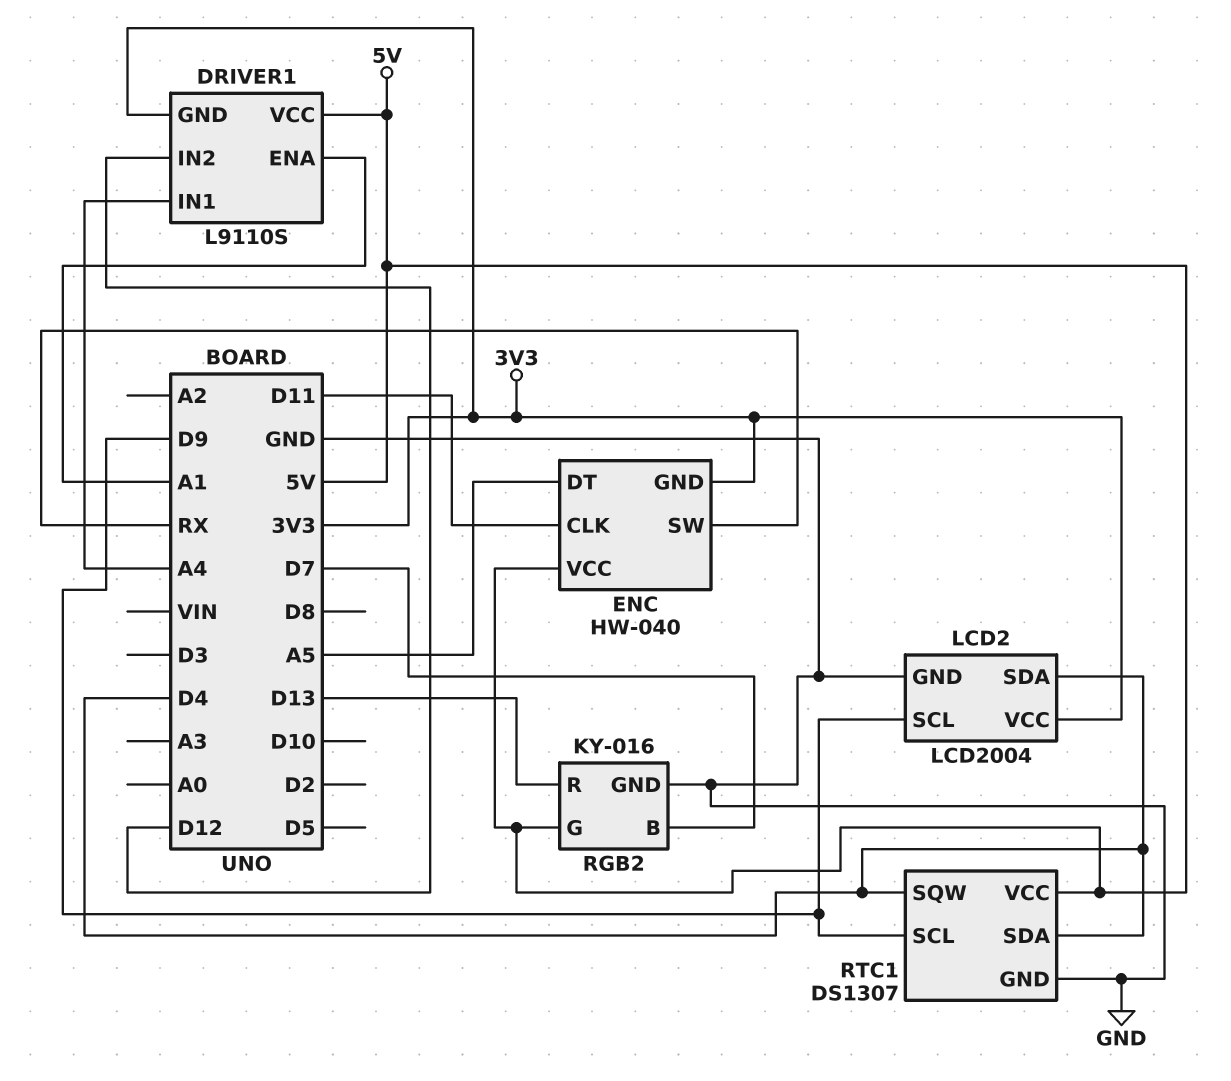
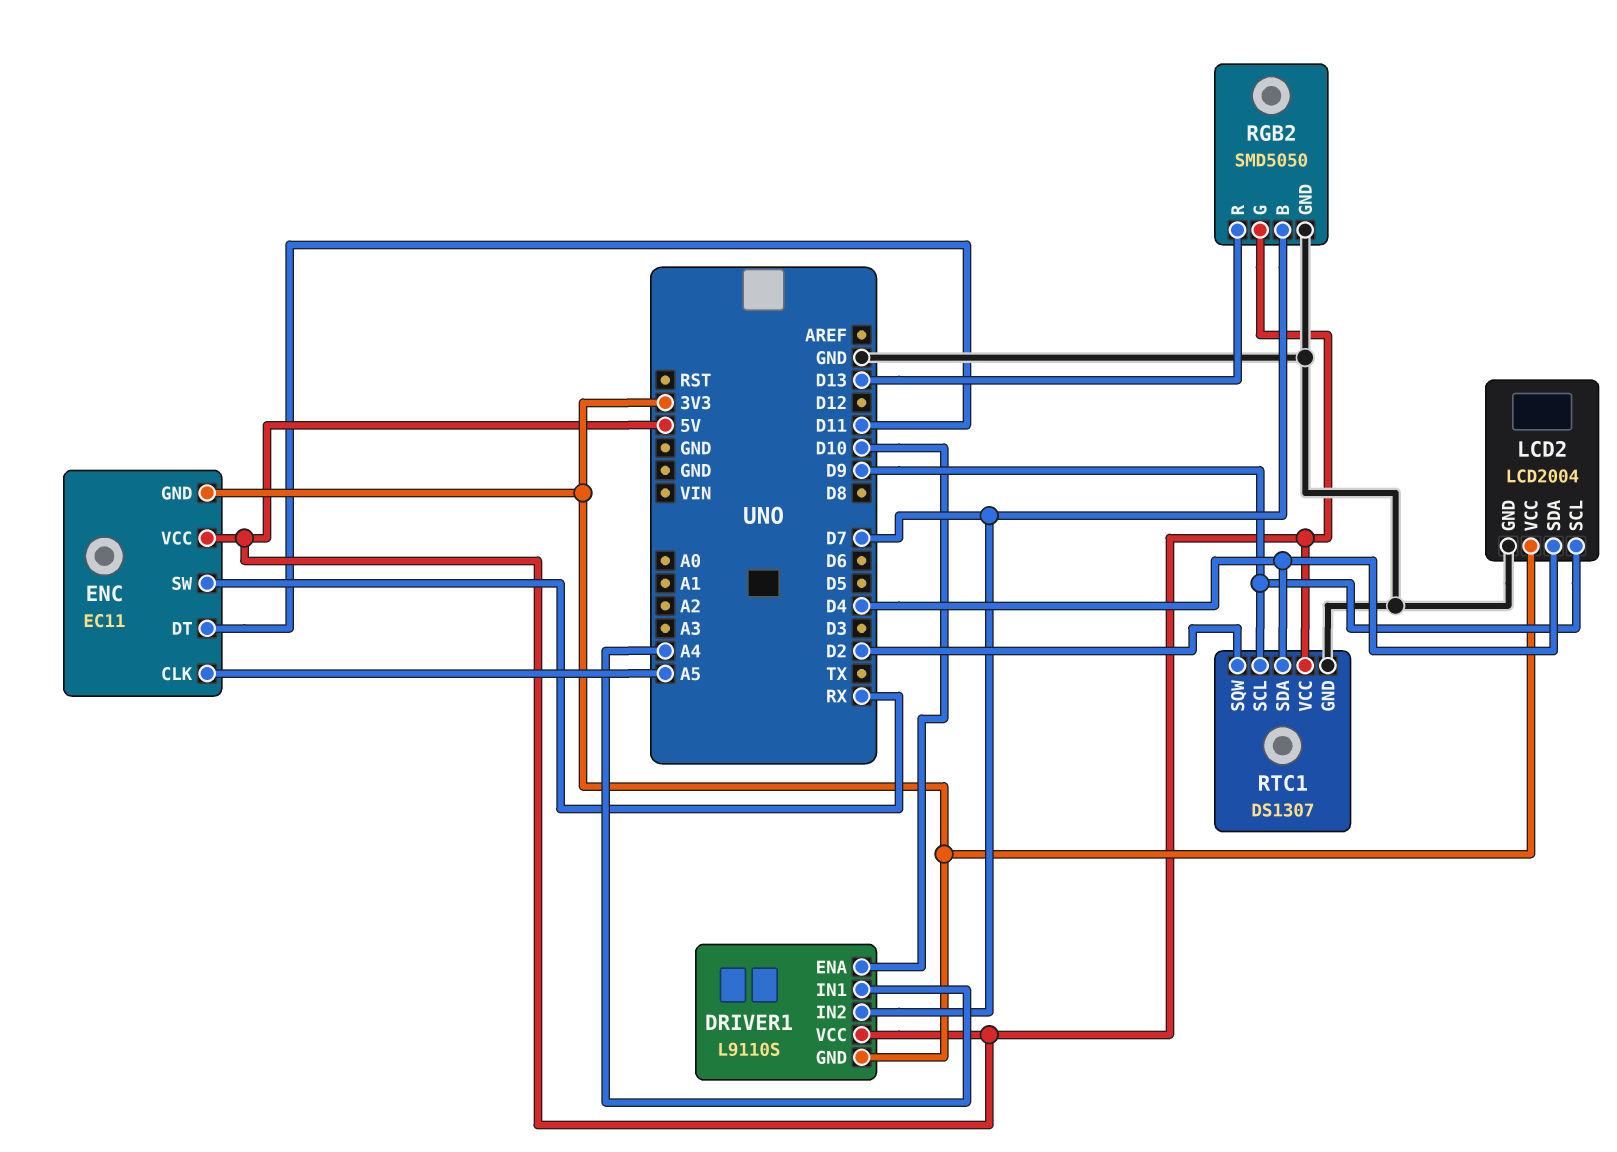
DRIVER1 pin ENA: A1 -> D10
DRIVER1 pin IN2: D12 -> D7
ENC: HW-040 -> EC11
ENC pin CLK: D11 -> A5
ENC pin DT: A5 -> D11
RGB2: KY-016 -> SMD5050
RTC1 pin SQW: D4 -> D2

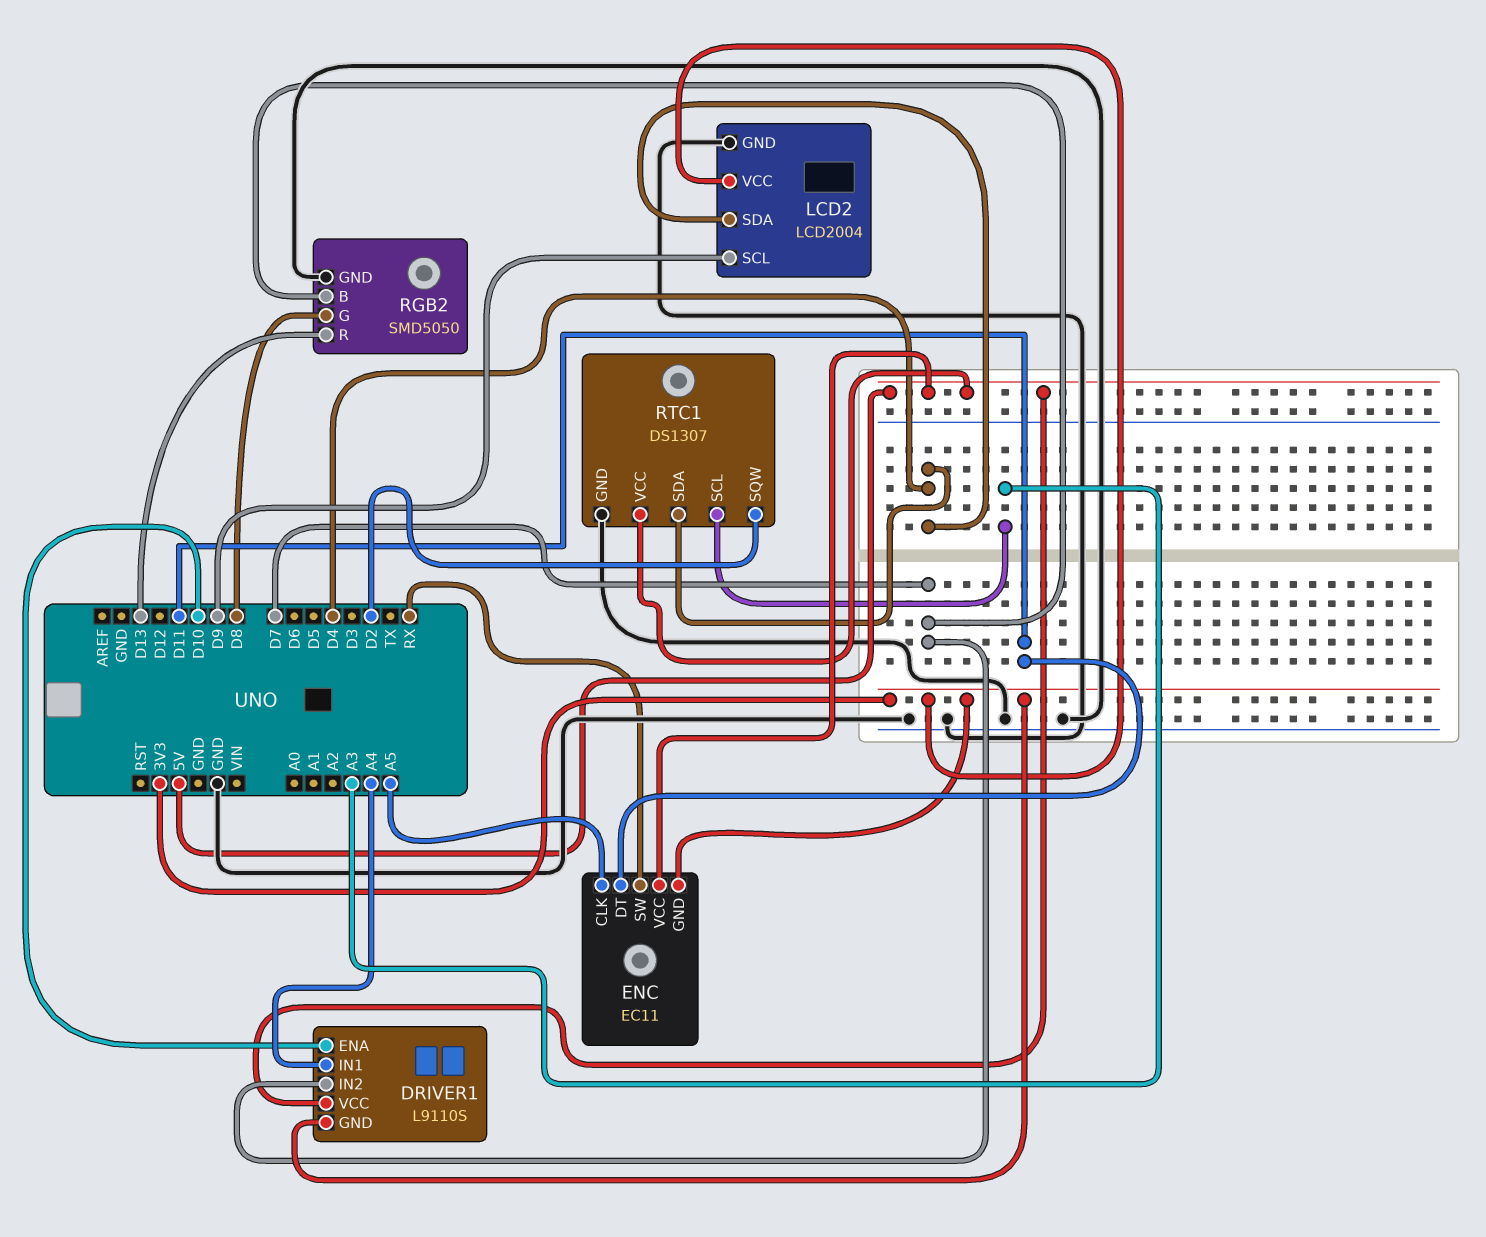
RGB2 pin G: 5V -> D8
RTC1 pin SCL: D9 -> A3

